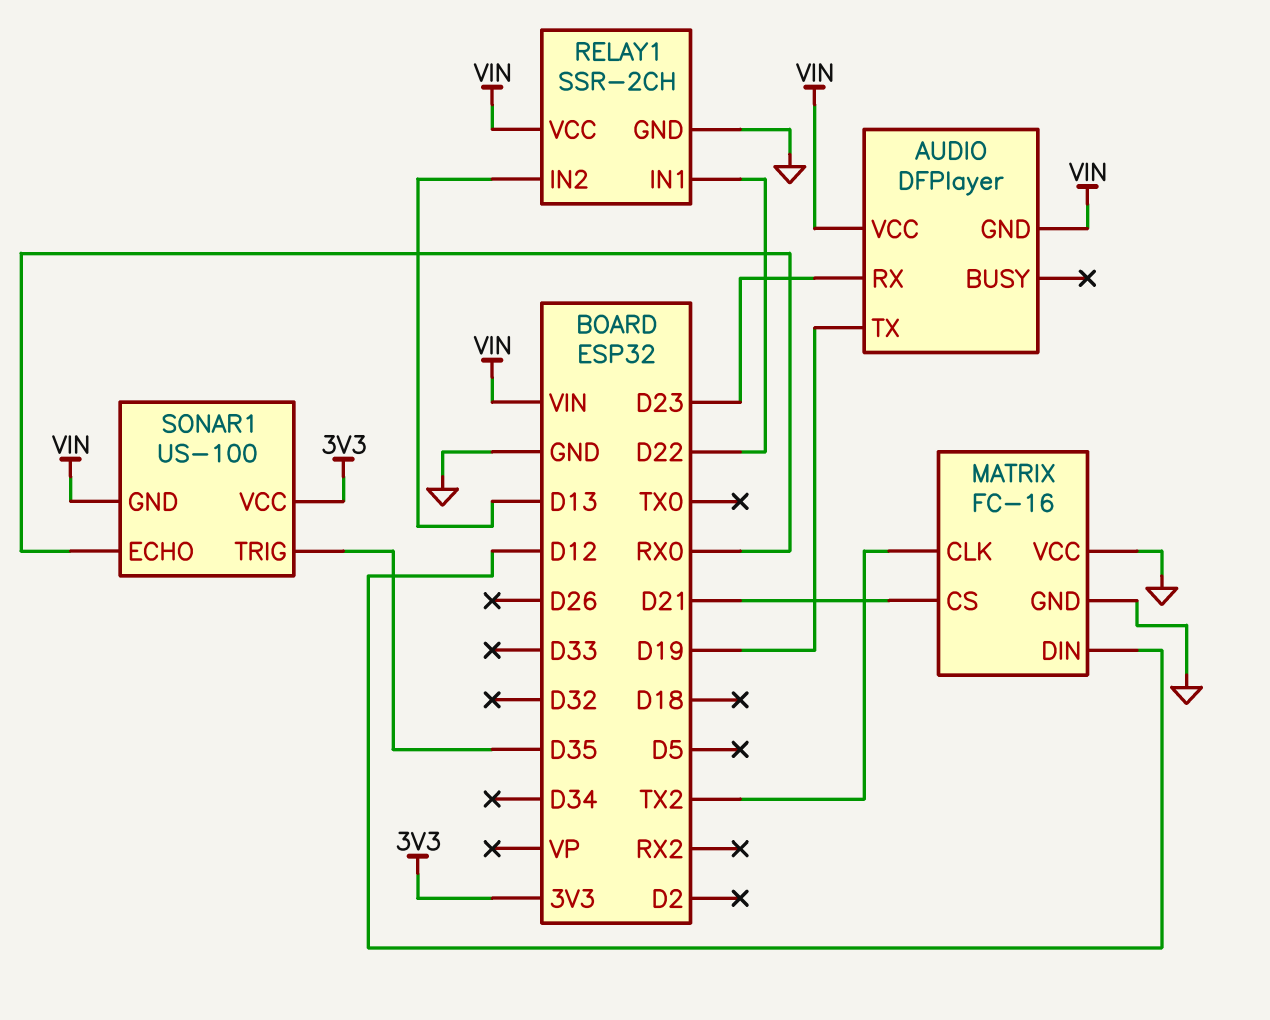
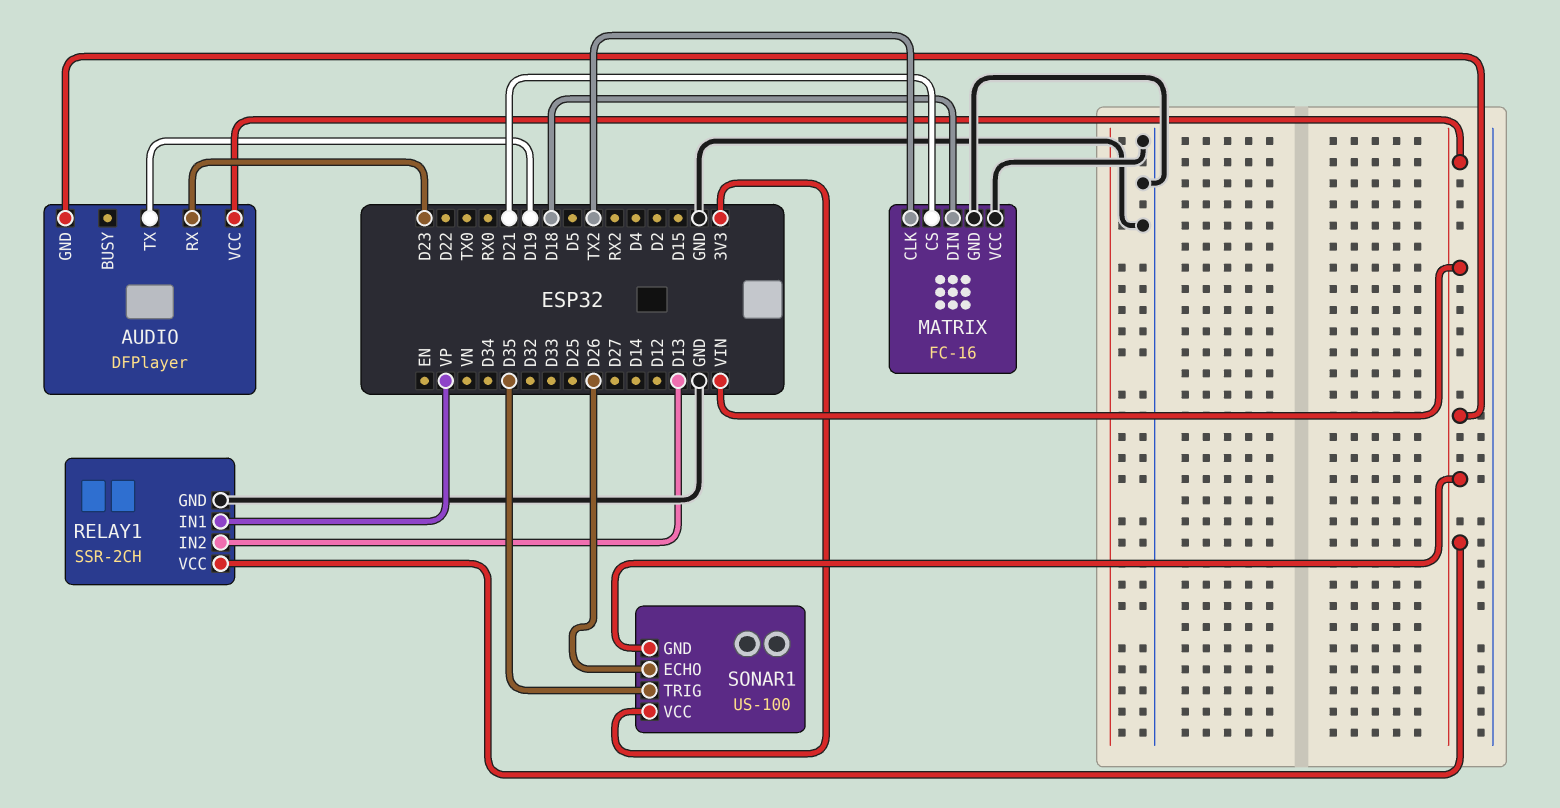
MATRIX pin DIN: D12 -> D18
RELAY1 pin IN1: D22 -> VP
SONAR1 pin ECHO: RX0 -> D26

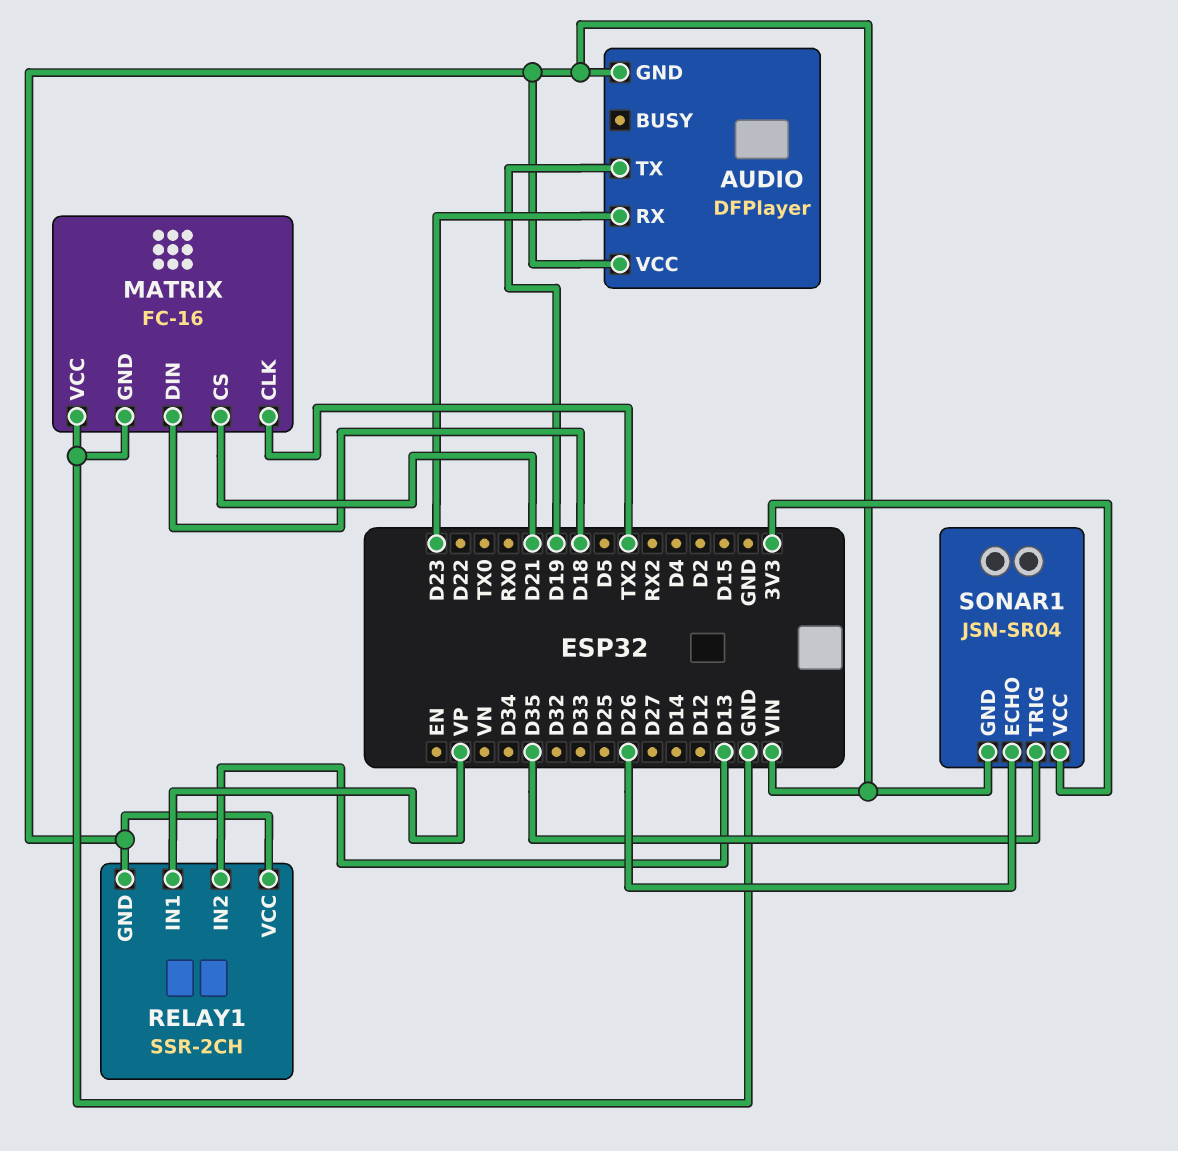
RELAY1 pin GND: GND -> VIN
SONAR1: US-100 -> JSN-SR04

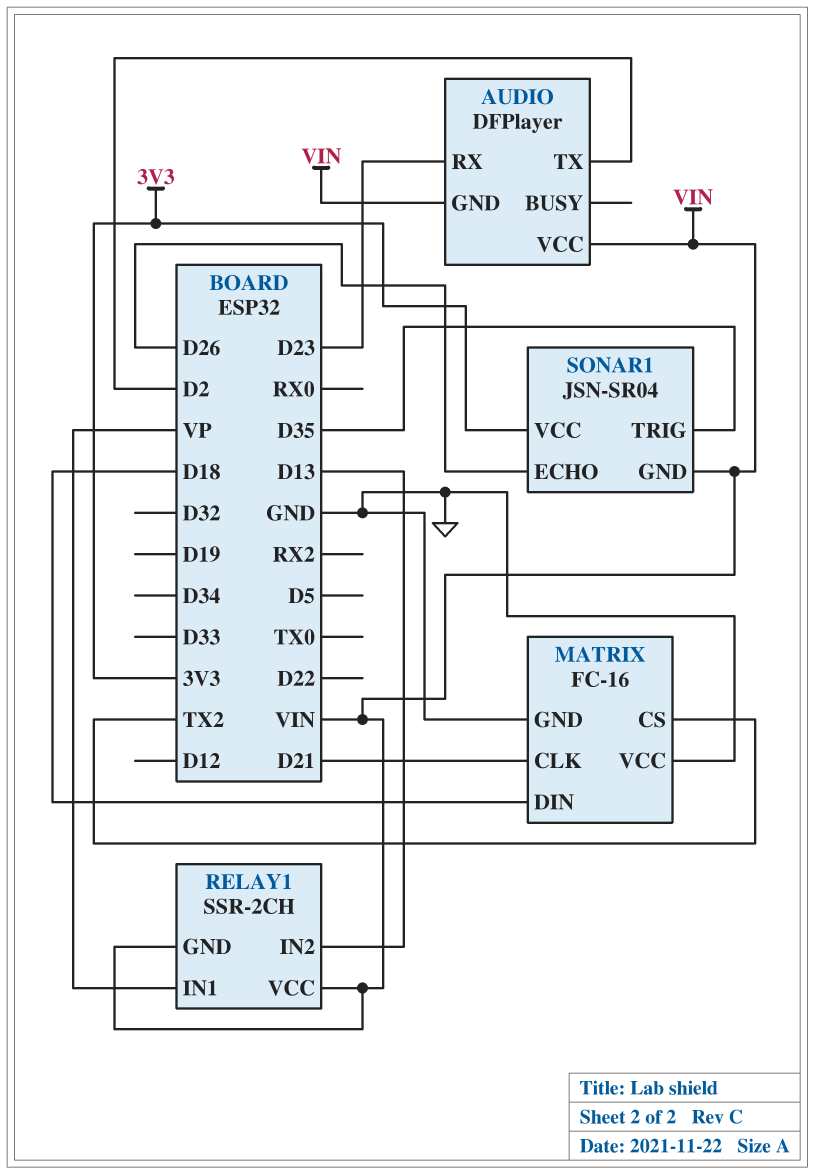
AUDIO pin TX: D19 -> D2
MATRIX pin CLK: TX2 -> D21
MATRIX pin CS: D21 -> TX2

